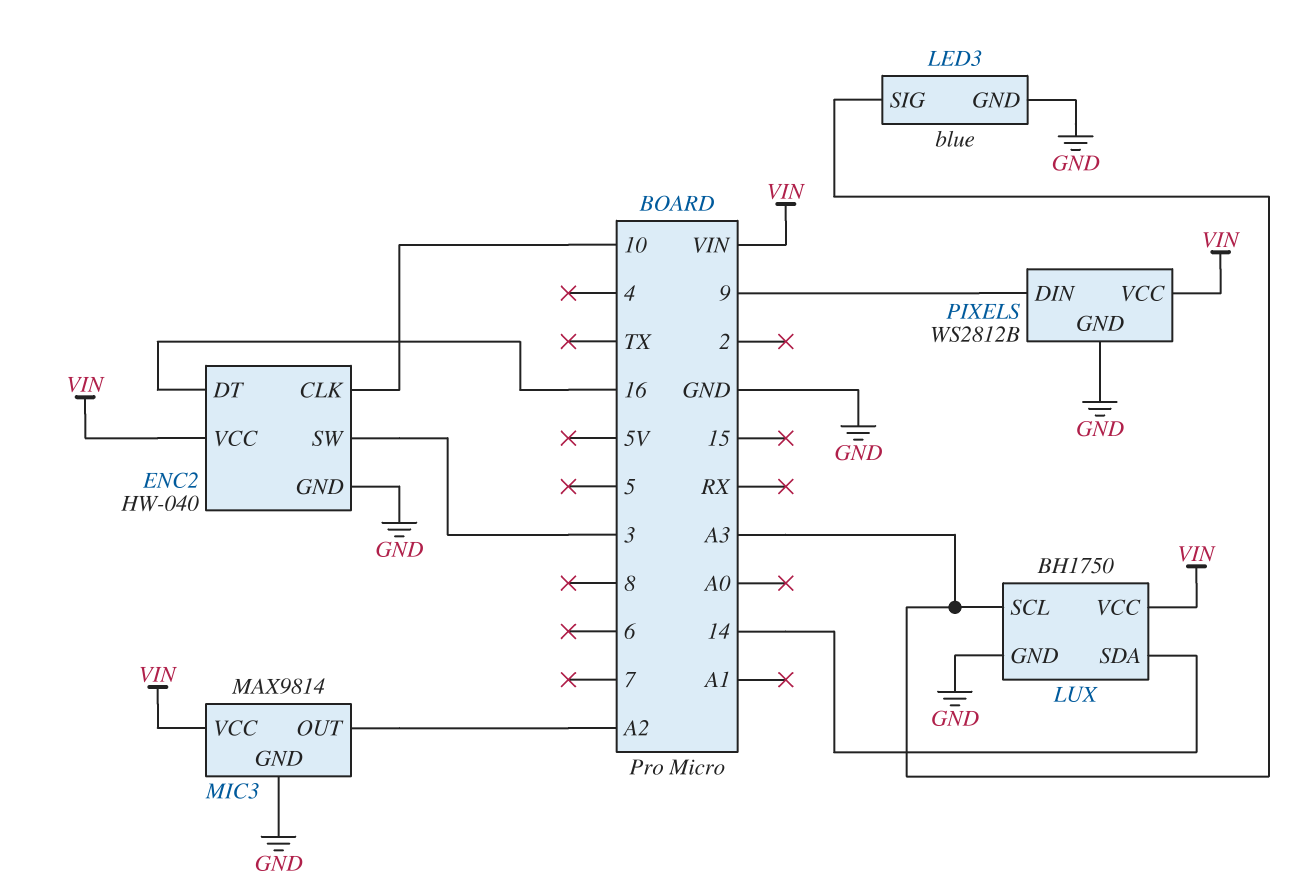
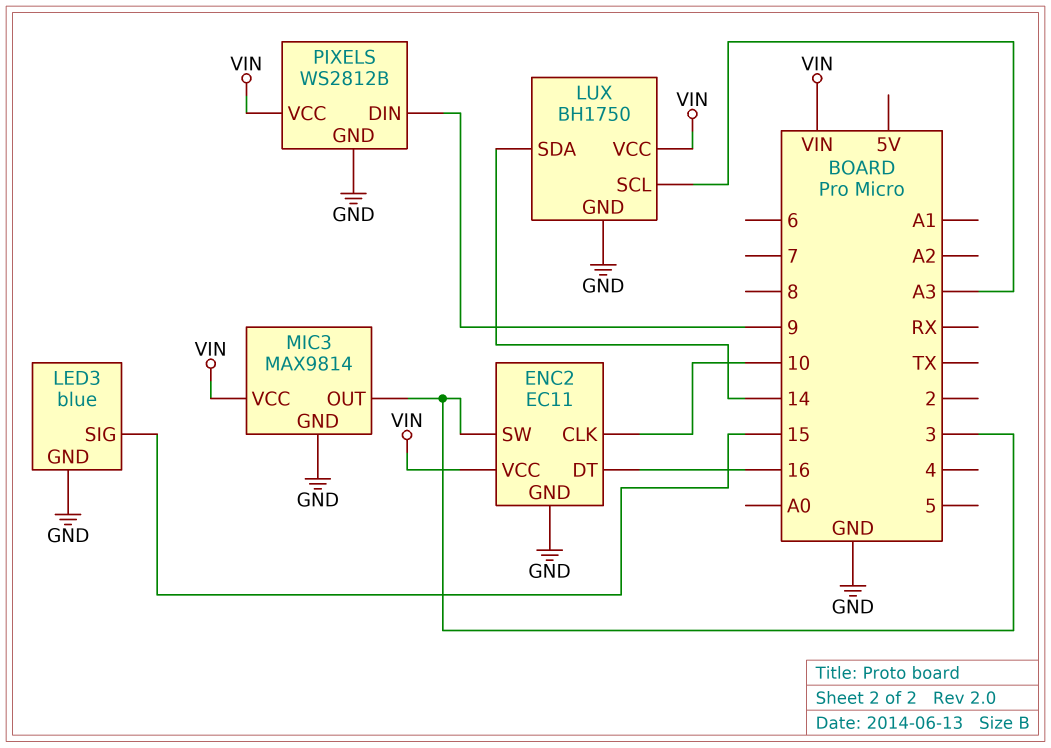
ENC2: HW-040 -> EC11
LED3 pin SIG: A3 -> 15
MIC3 pin OUT: A2 -> 3

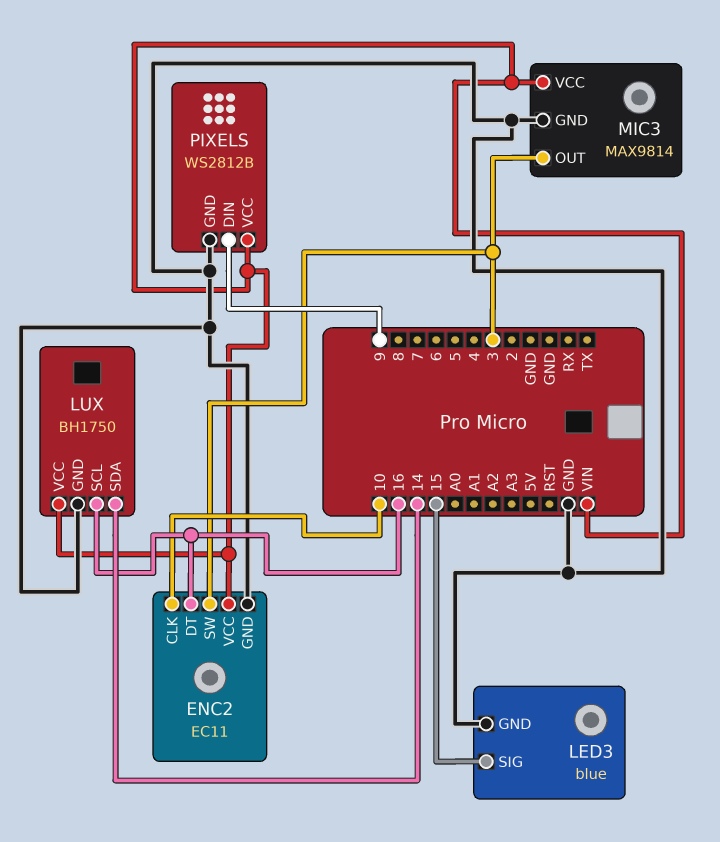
LUX pin SCL: A3 -> 16

